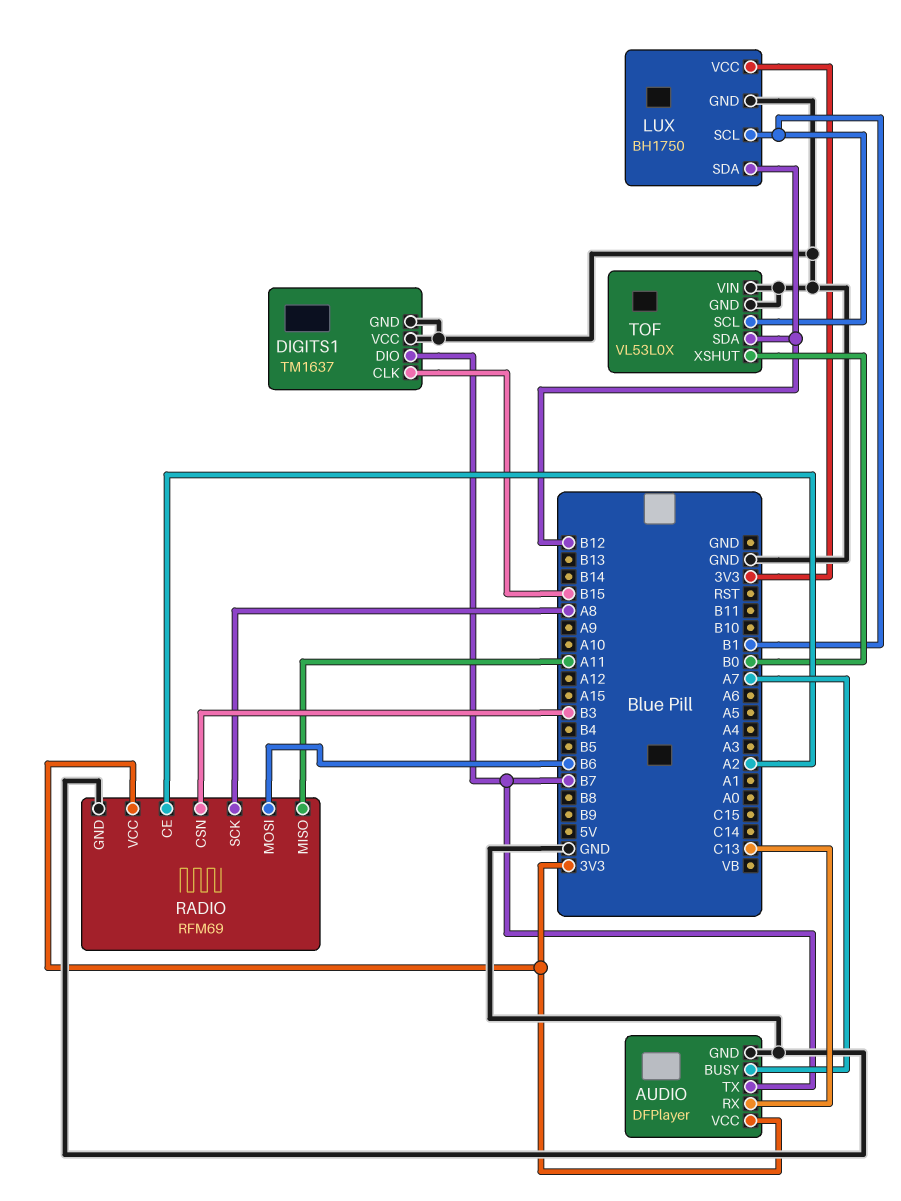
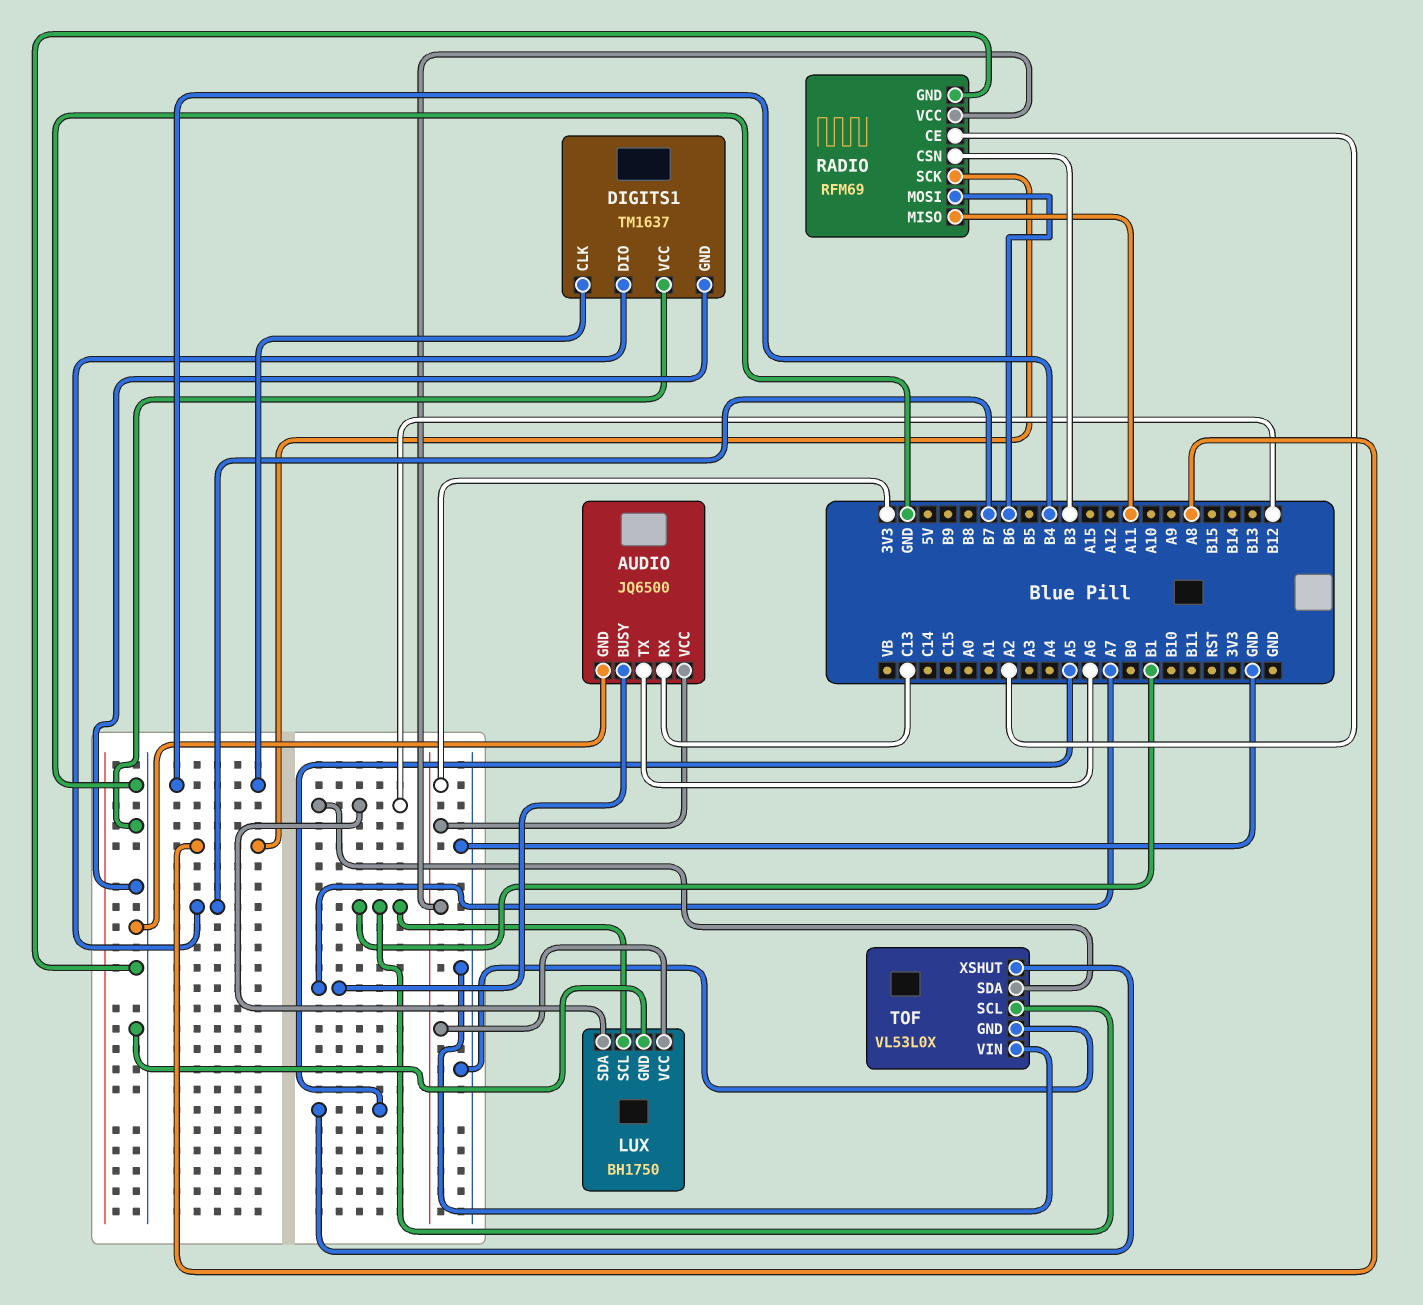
AUDIO: DFPlayer -> JQ6500
AUDIO pin TX: B7 -> A6
DIGITS1 pin CLK: B15 -> B4
TOF pin XSHUT: B0 -> A5

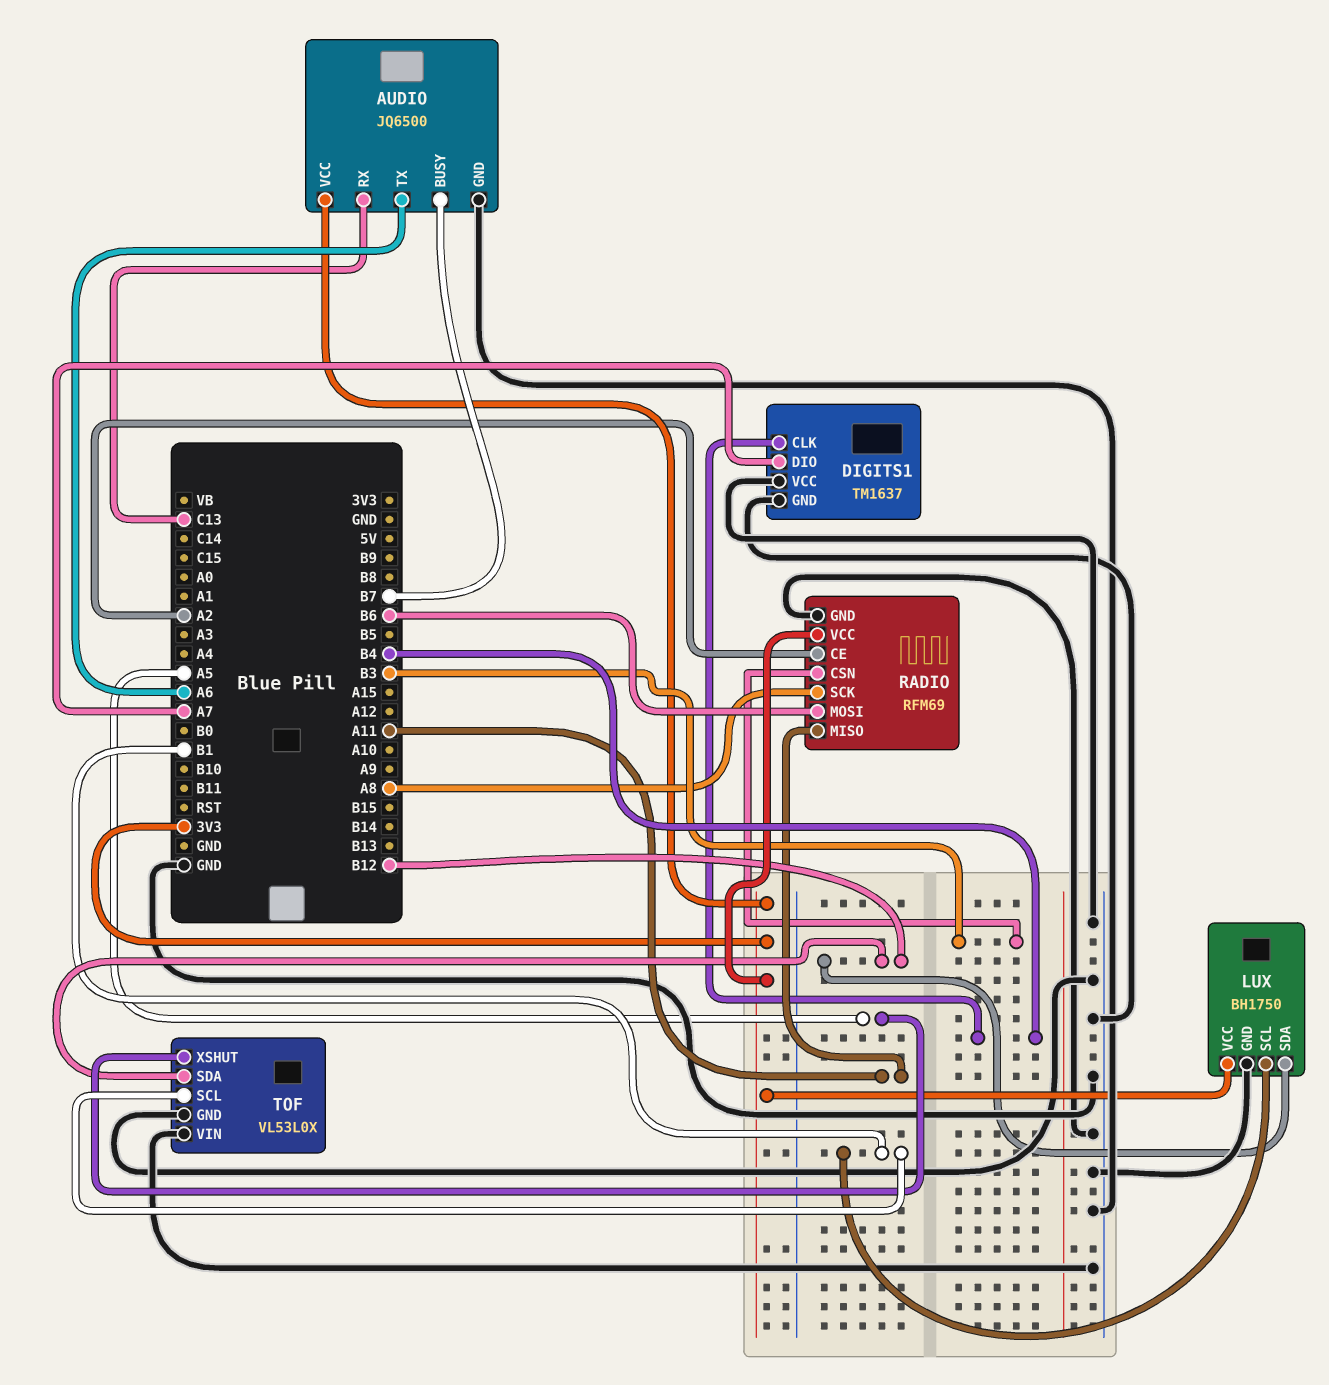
AUDIO pin BUSY: A7 -> B7
DIGITS1 pin DIO: B7 -> A7

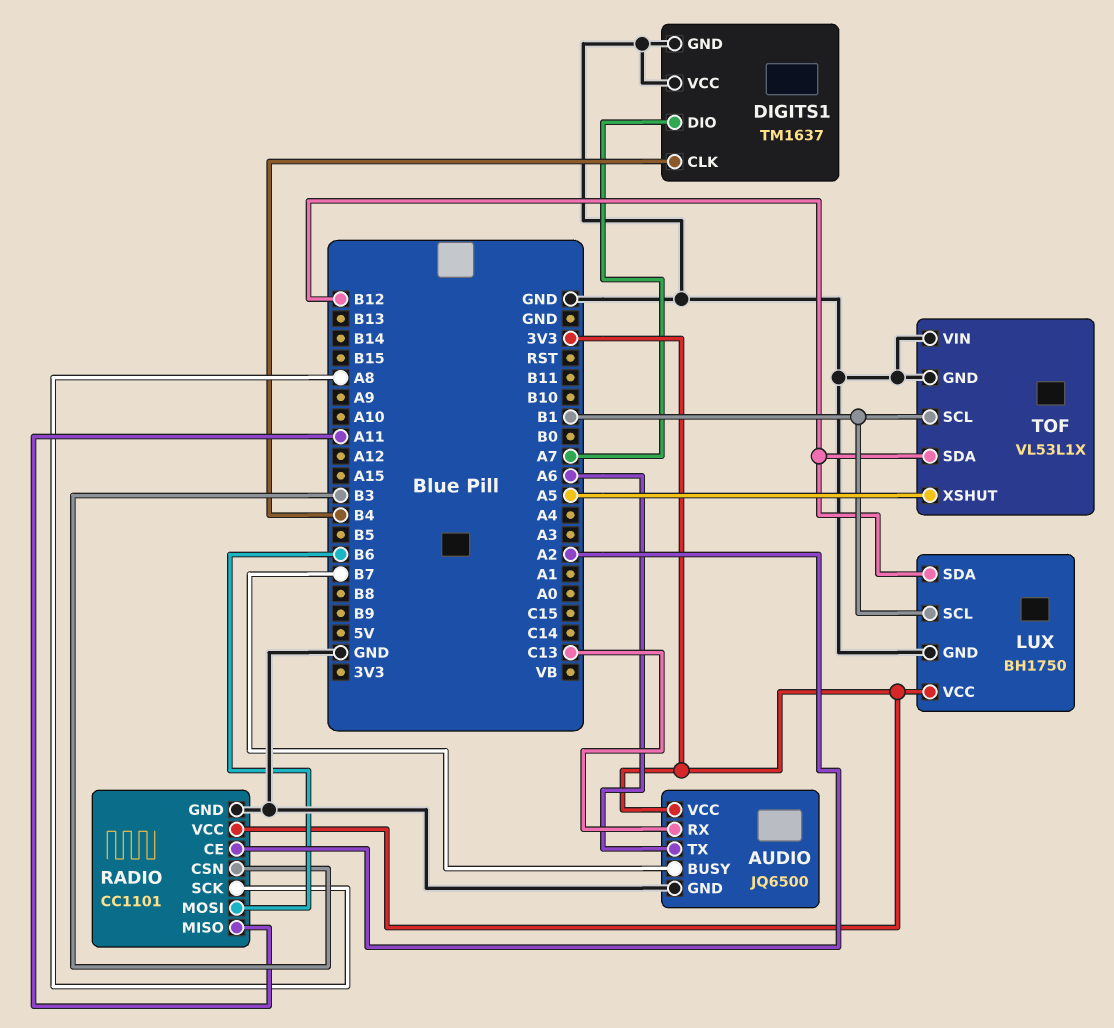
RADIO: RFM69 -> CC1101
TOF: VL53L0X -> VL53L1X

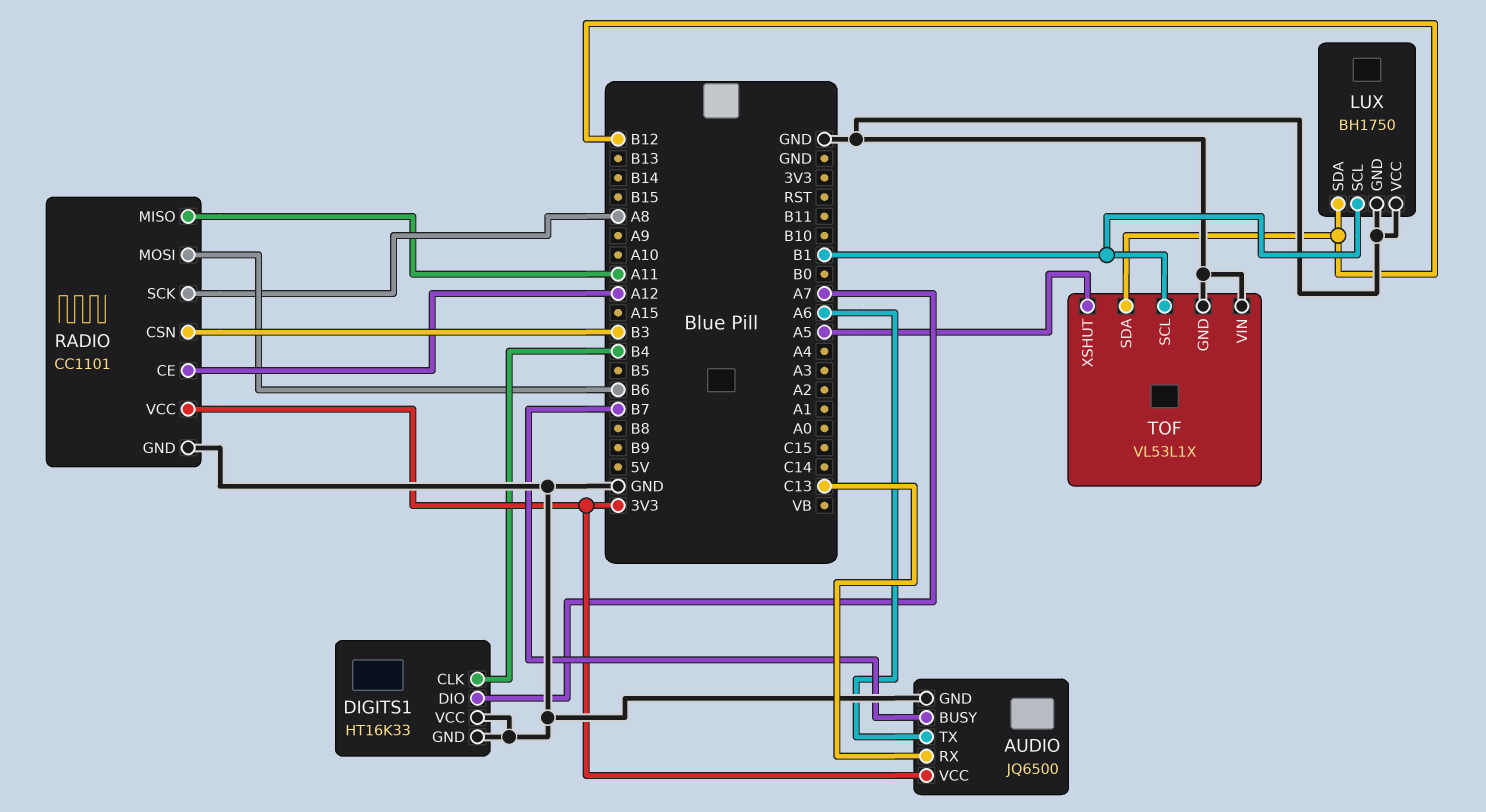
DIGITS1: TM1637 -> HT16K33
LUX pin VCC: 3V3 -> GND
RADIO pin CE: A2 -> A12

